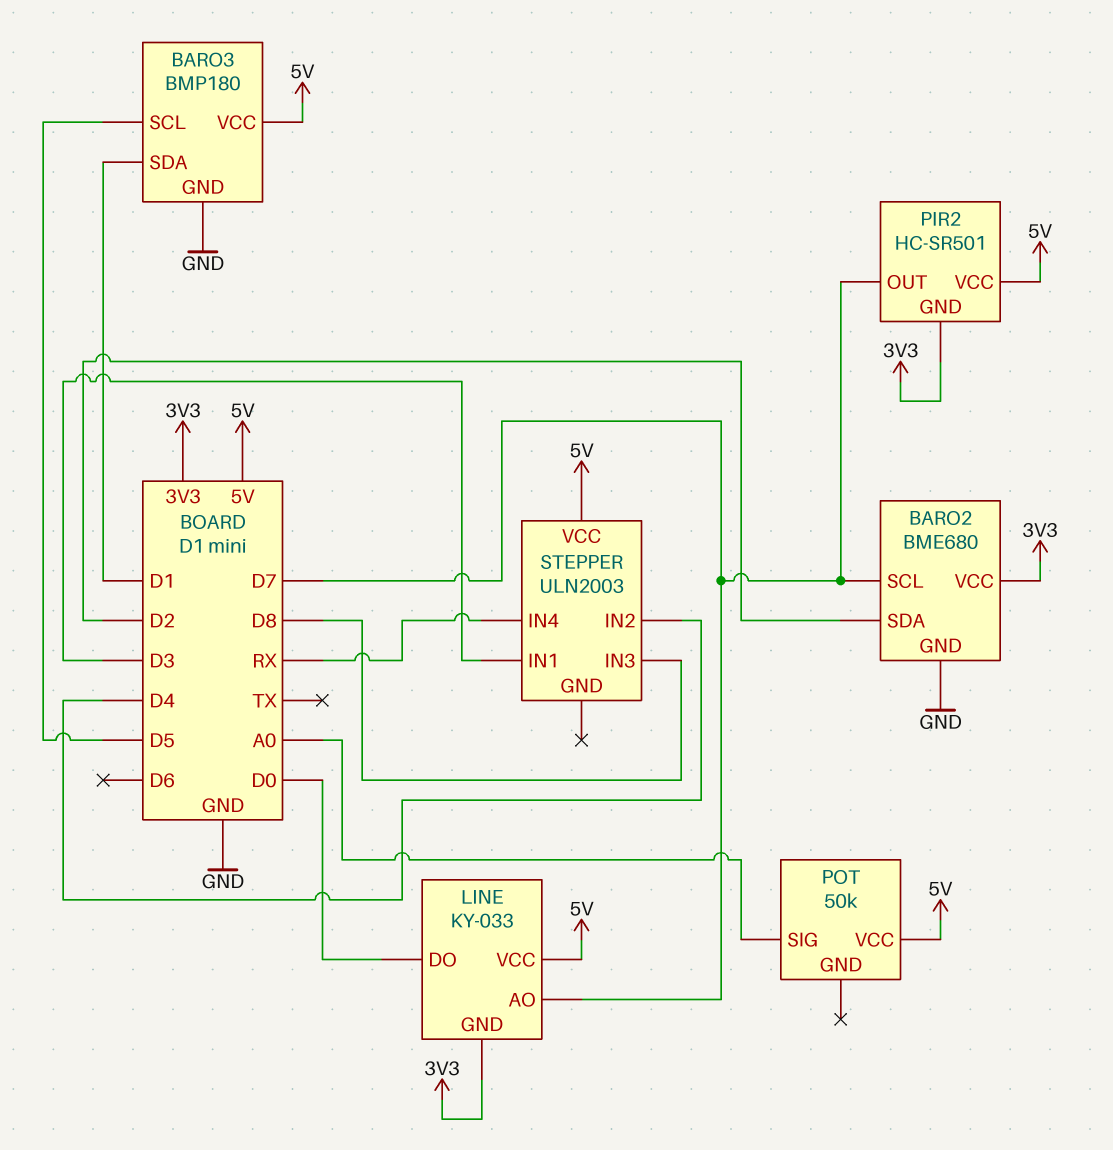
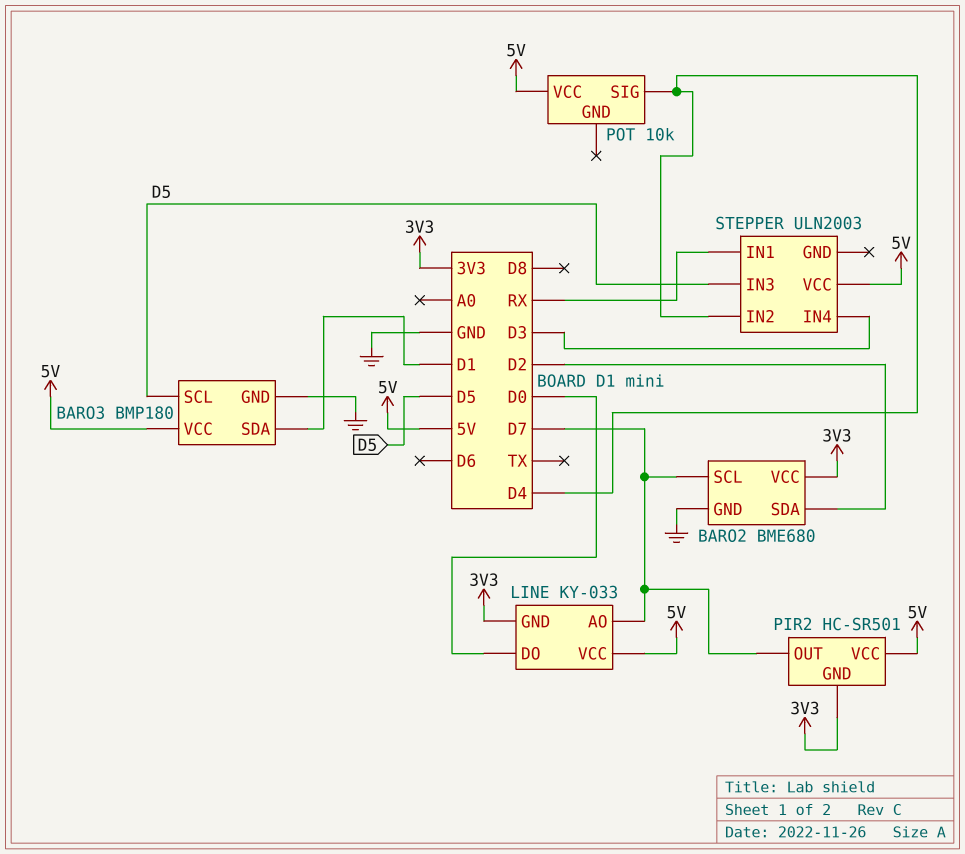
POT: 50k -> 10k
POT pin SIG: A0 -> D4
STEPPER pin IN1: D3 -> RX
STEPPER pin IN3: D8 -> D5
STEPPER pin IN4: RX -> D3

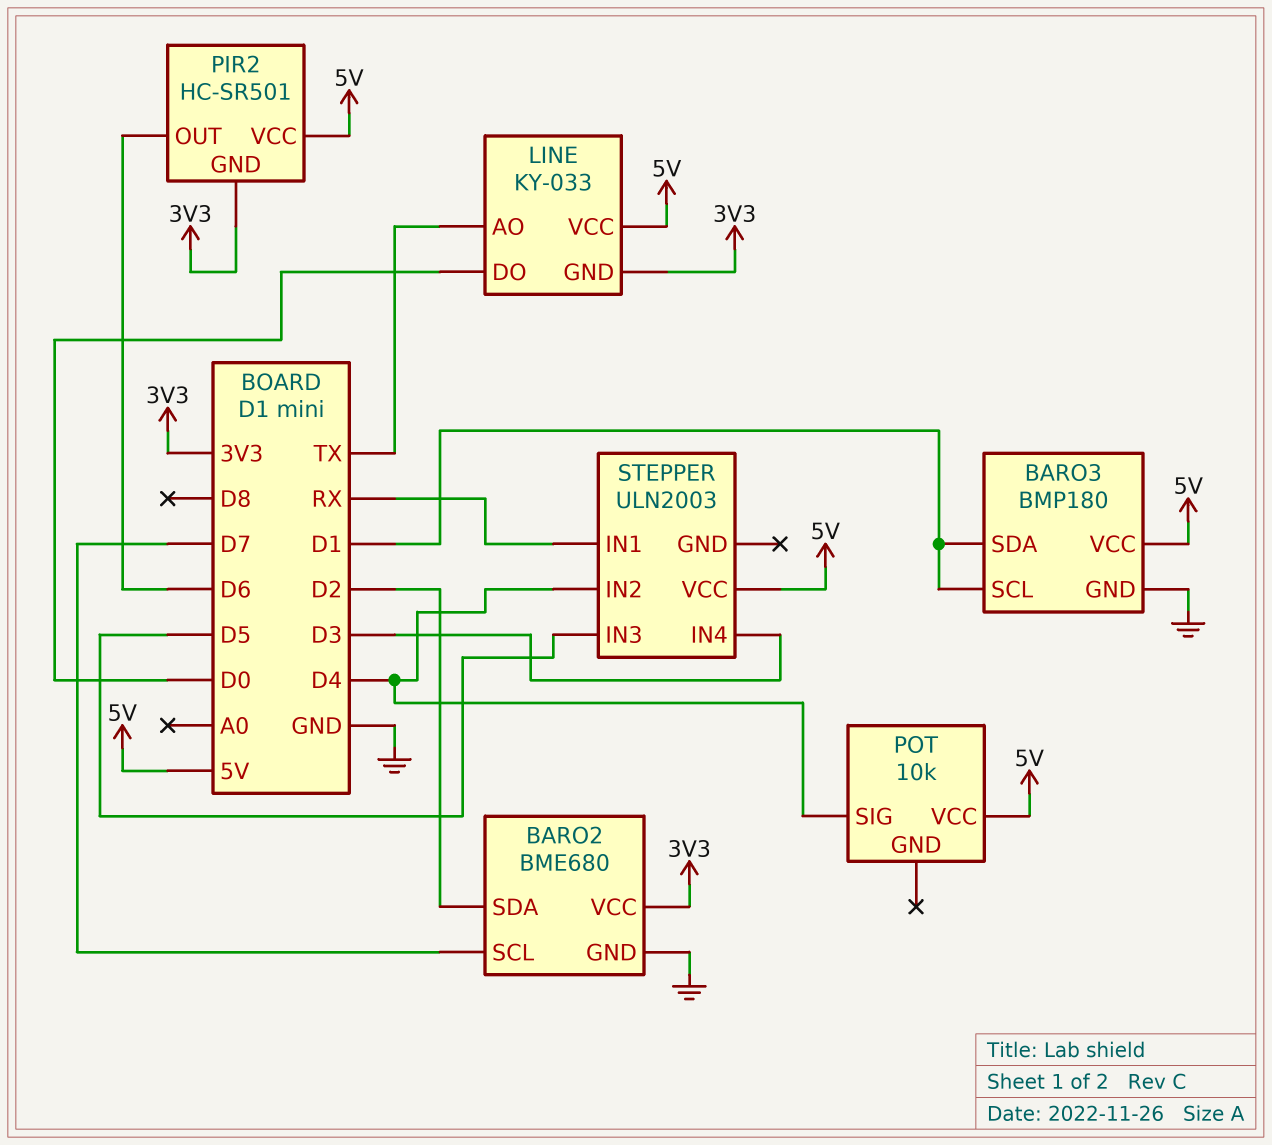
BARO3 pin SCL: D5 -> D1
LINE pin AO: D7 -> TX
PIR2 pin OUT: D7 -> D6

